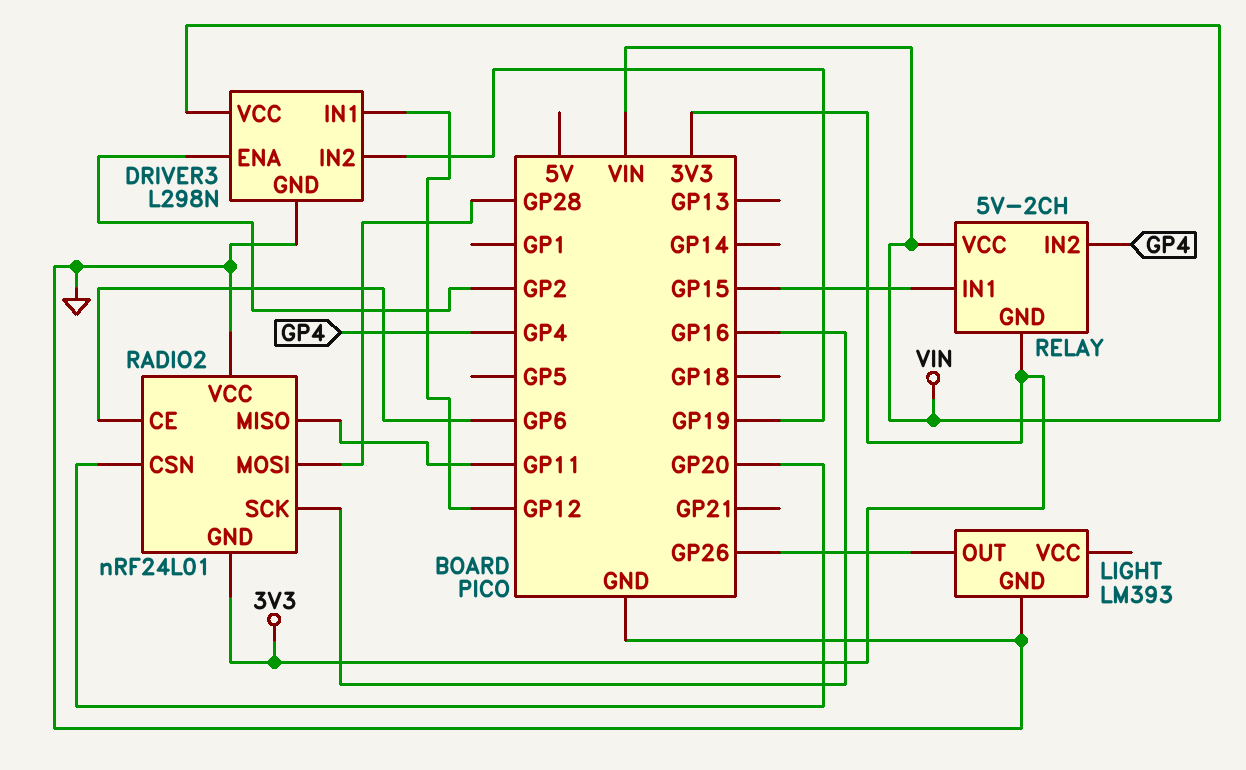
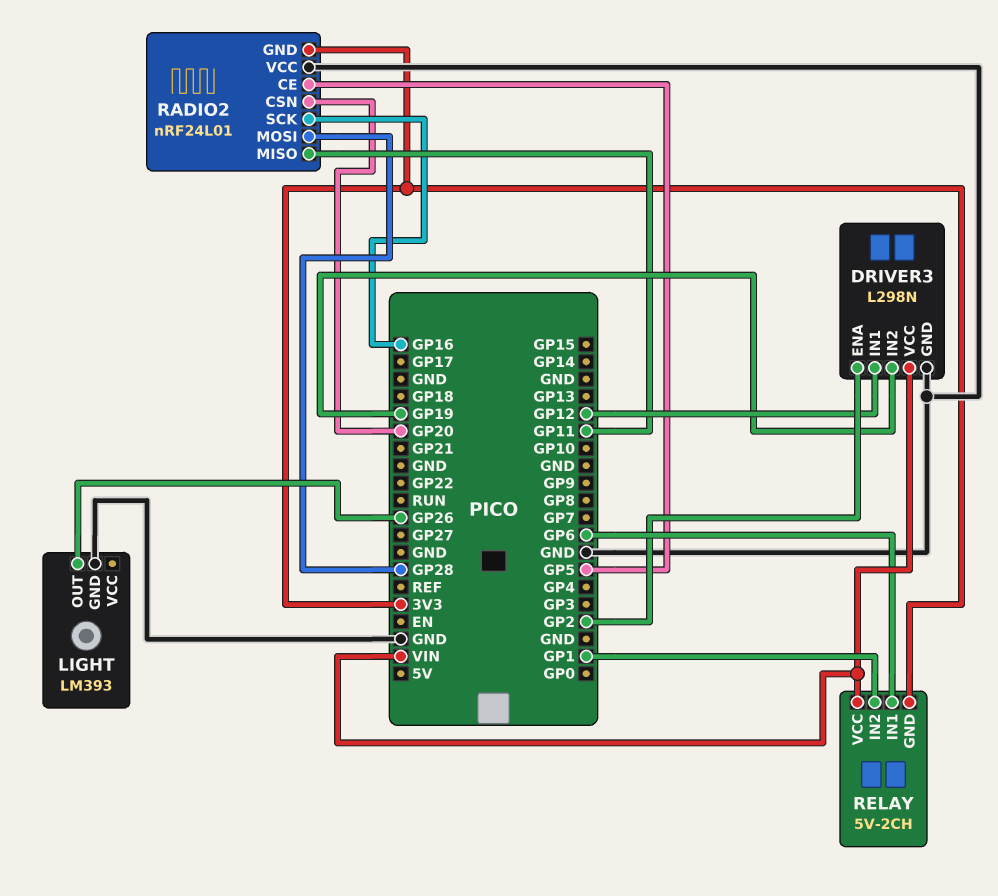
RADIO2 pin CE: GP6 -> GP5
RELAY pin IN1: GP15 -> GP6
RELAY pin IN2: GP4 -> GP1

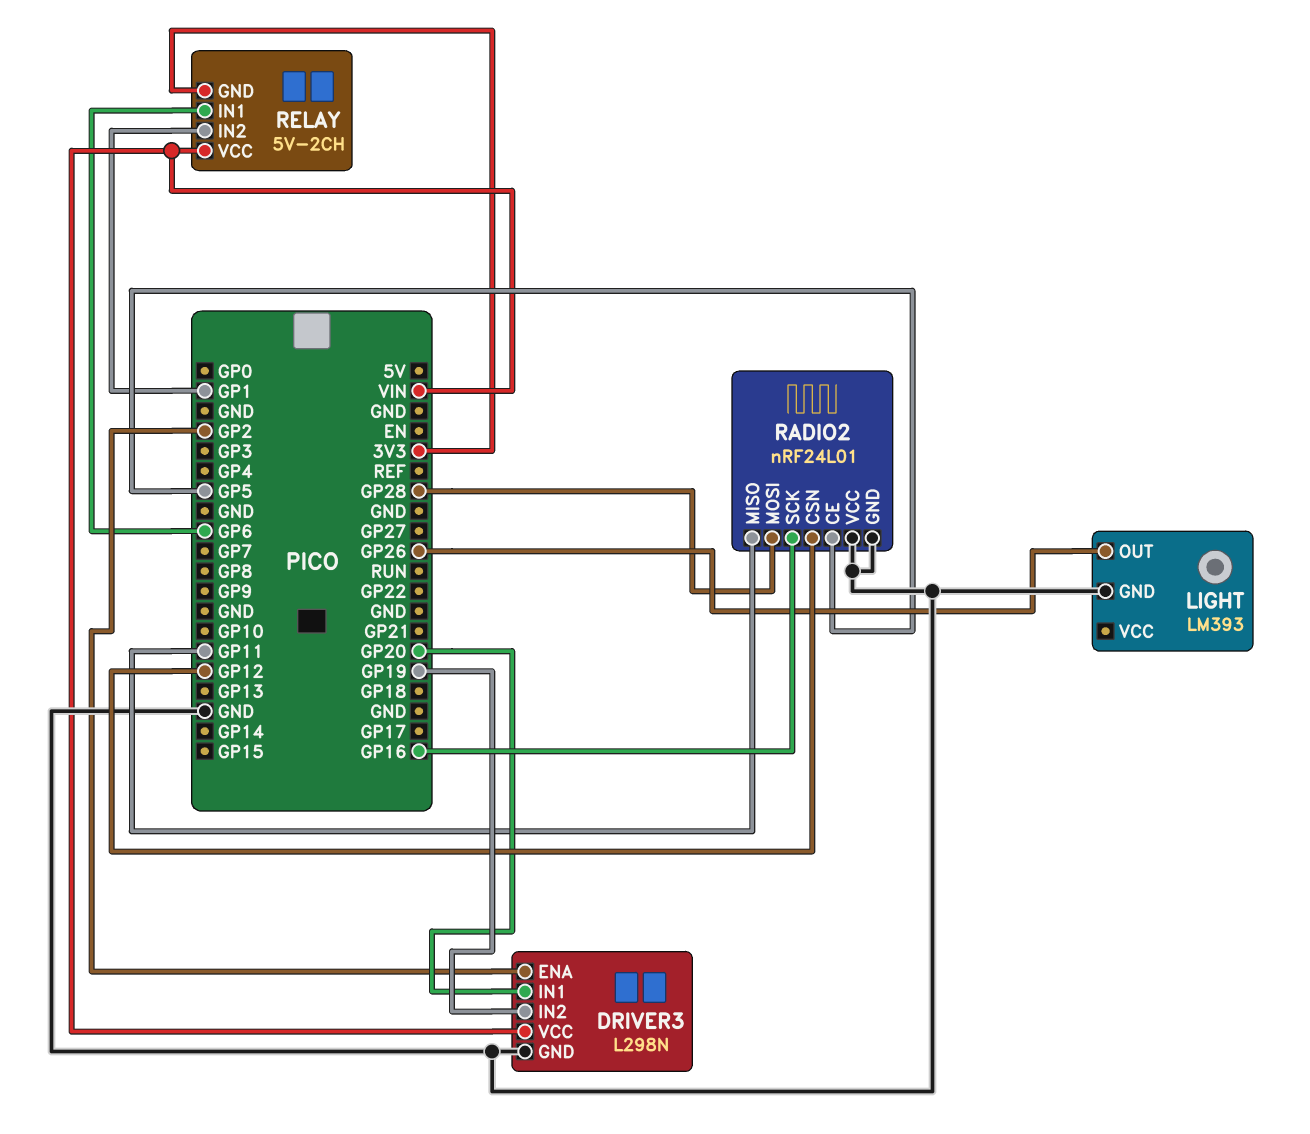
DRIVER3 pin IN1: GP12 -> GP20
RADIO2 pin CSN: GP20 -> GP12
RADIO2 pin GND: 3V3 -> GND

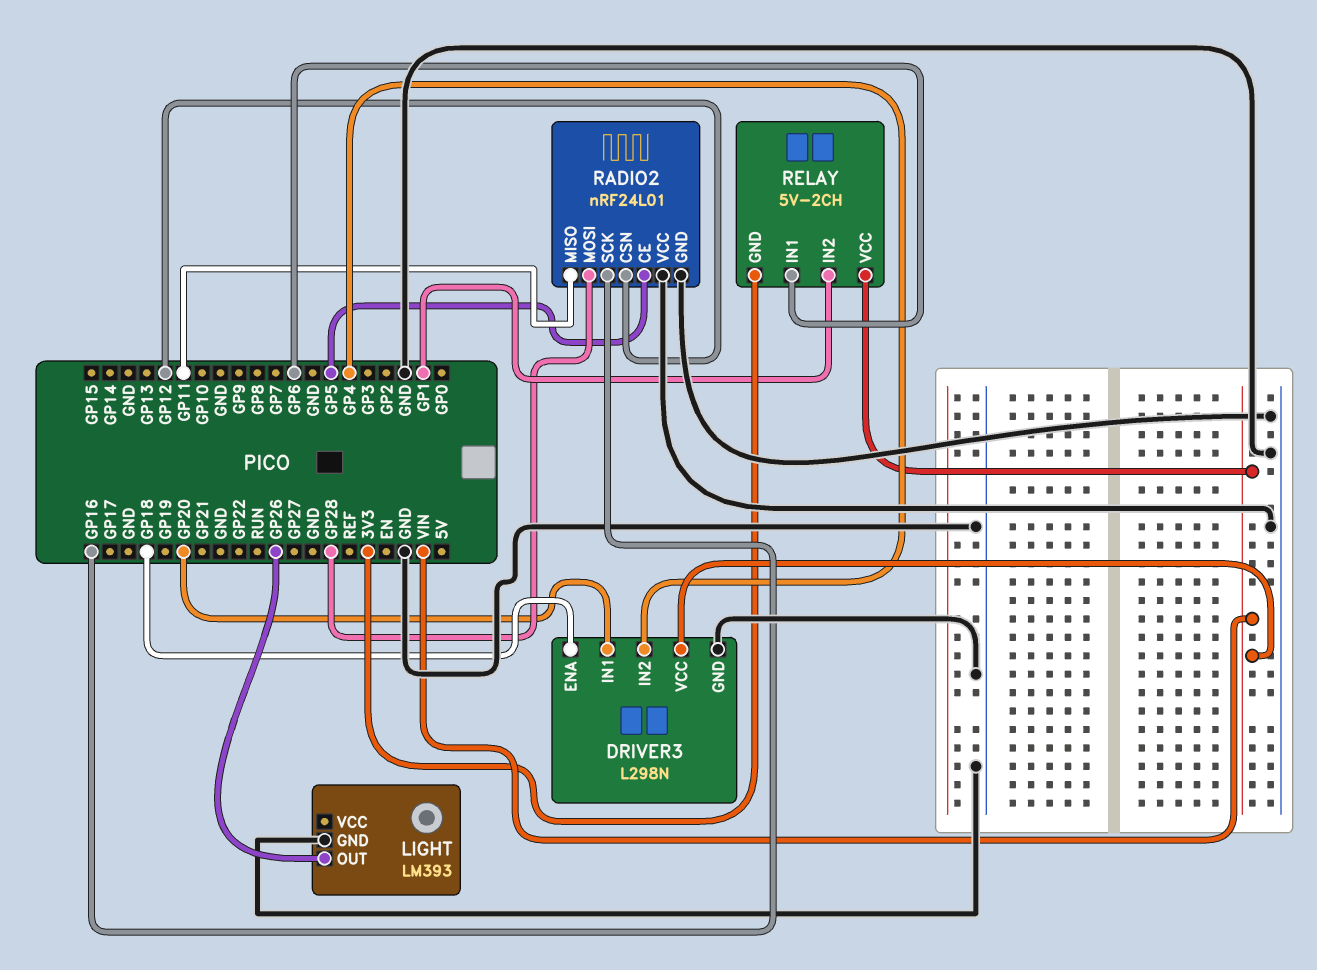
DRIVER3 pin ENA: GP2 -> GP18
DRIVER3 pin IN2: GP19 -> GP4

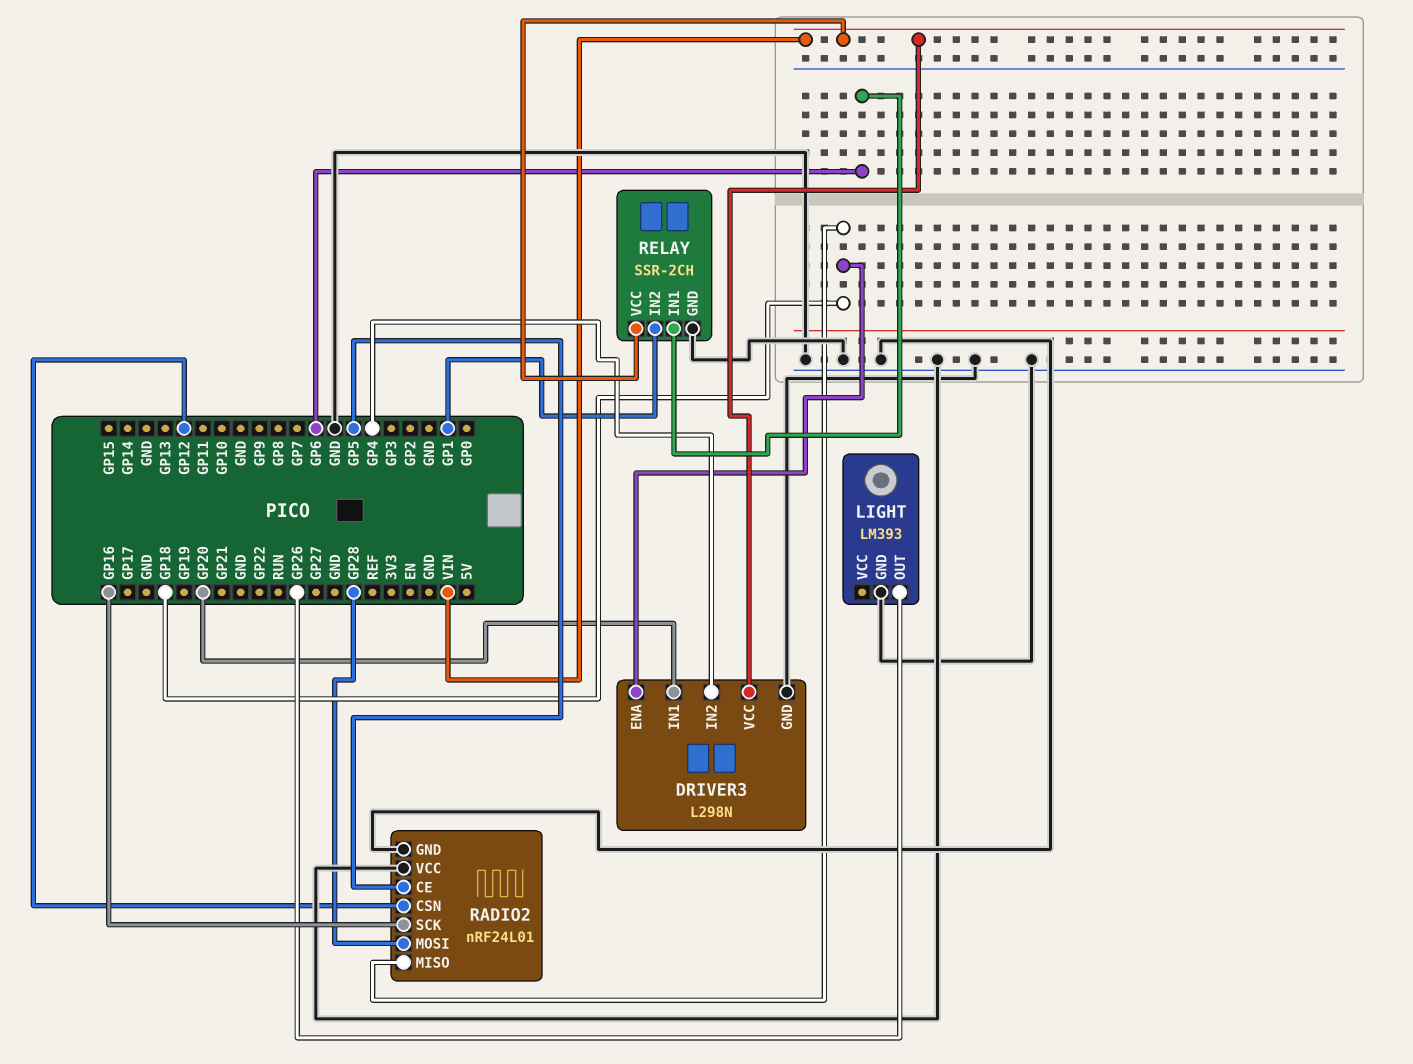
RADIO2 pin MISO: GP11 -> GP18
RELAY: 5V-2CH -> SSR-2CH
RELAY pin GND: 3V3 -> GND

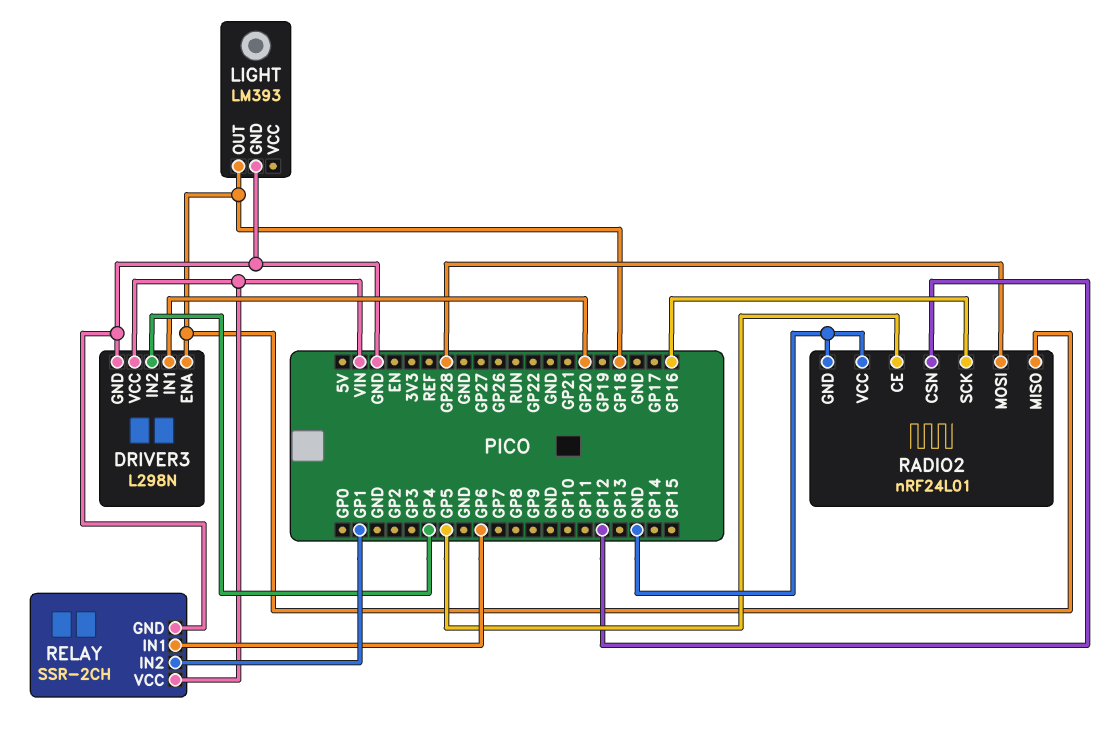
LIGHT pin OUT: GP26 -> GP18

